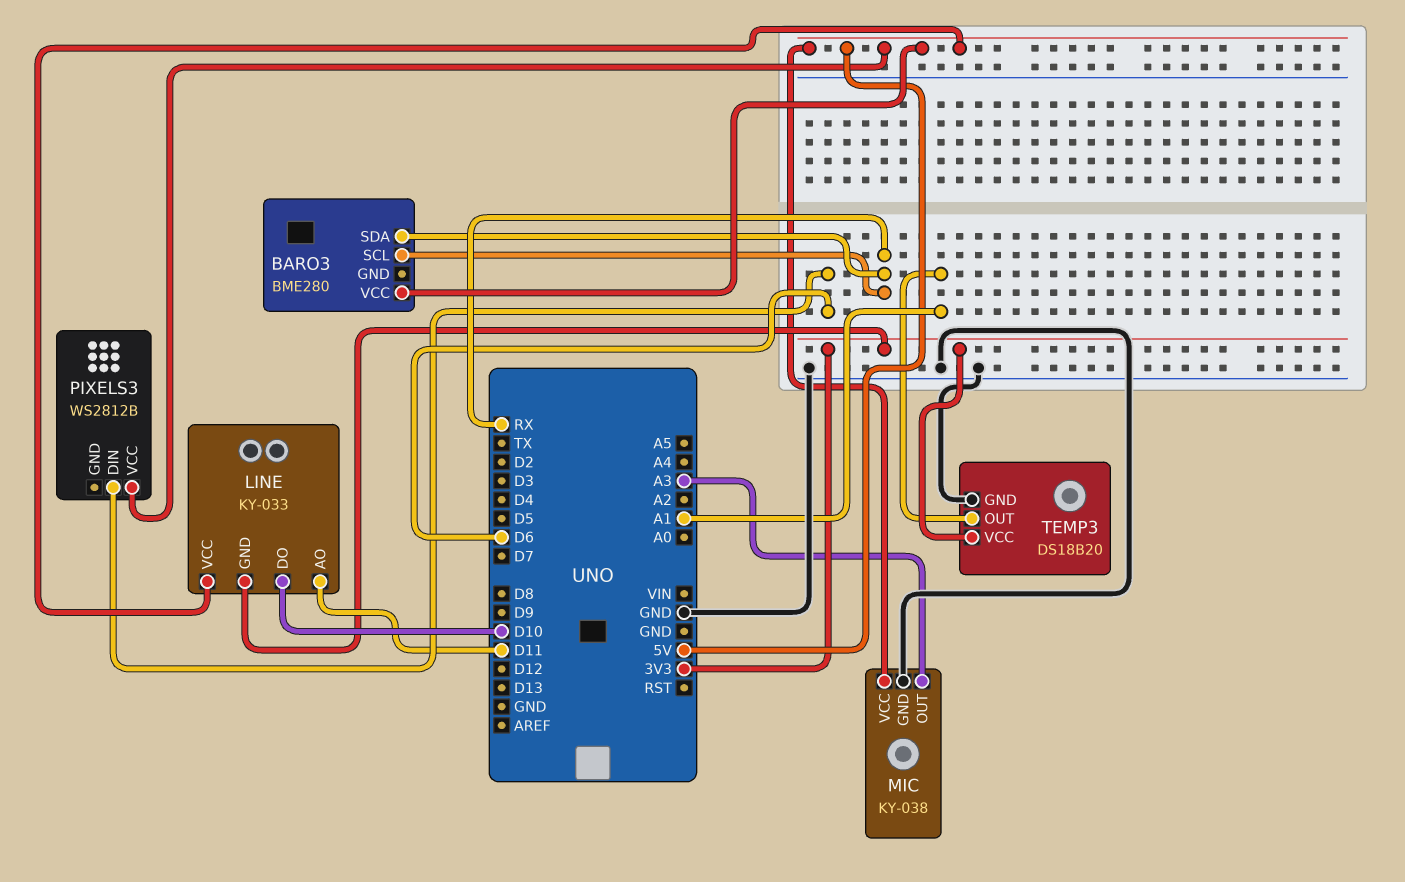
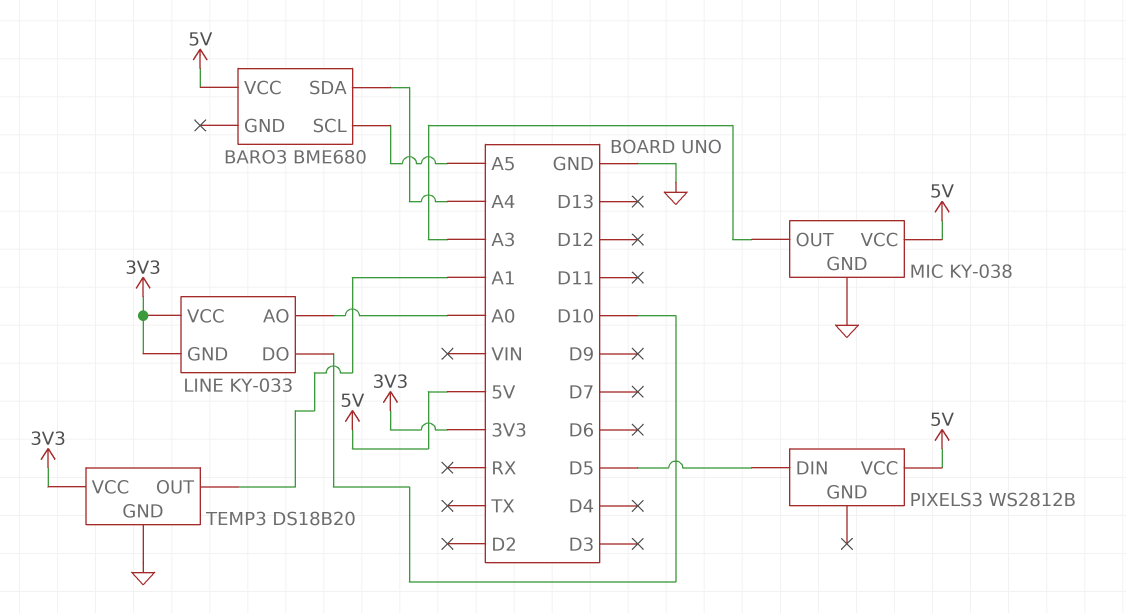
BARO3: BME280 -> BME680
BARO3 pin SCL: RX -> A5
BARO3 pin SDA: RX -> A4
LINE pin AO: D11 -> A0
LINE pin VCC: 5V -> 3V3
PIXELS3 pin DIN: D6 -> D5

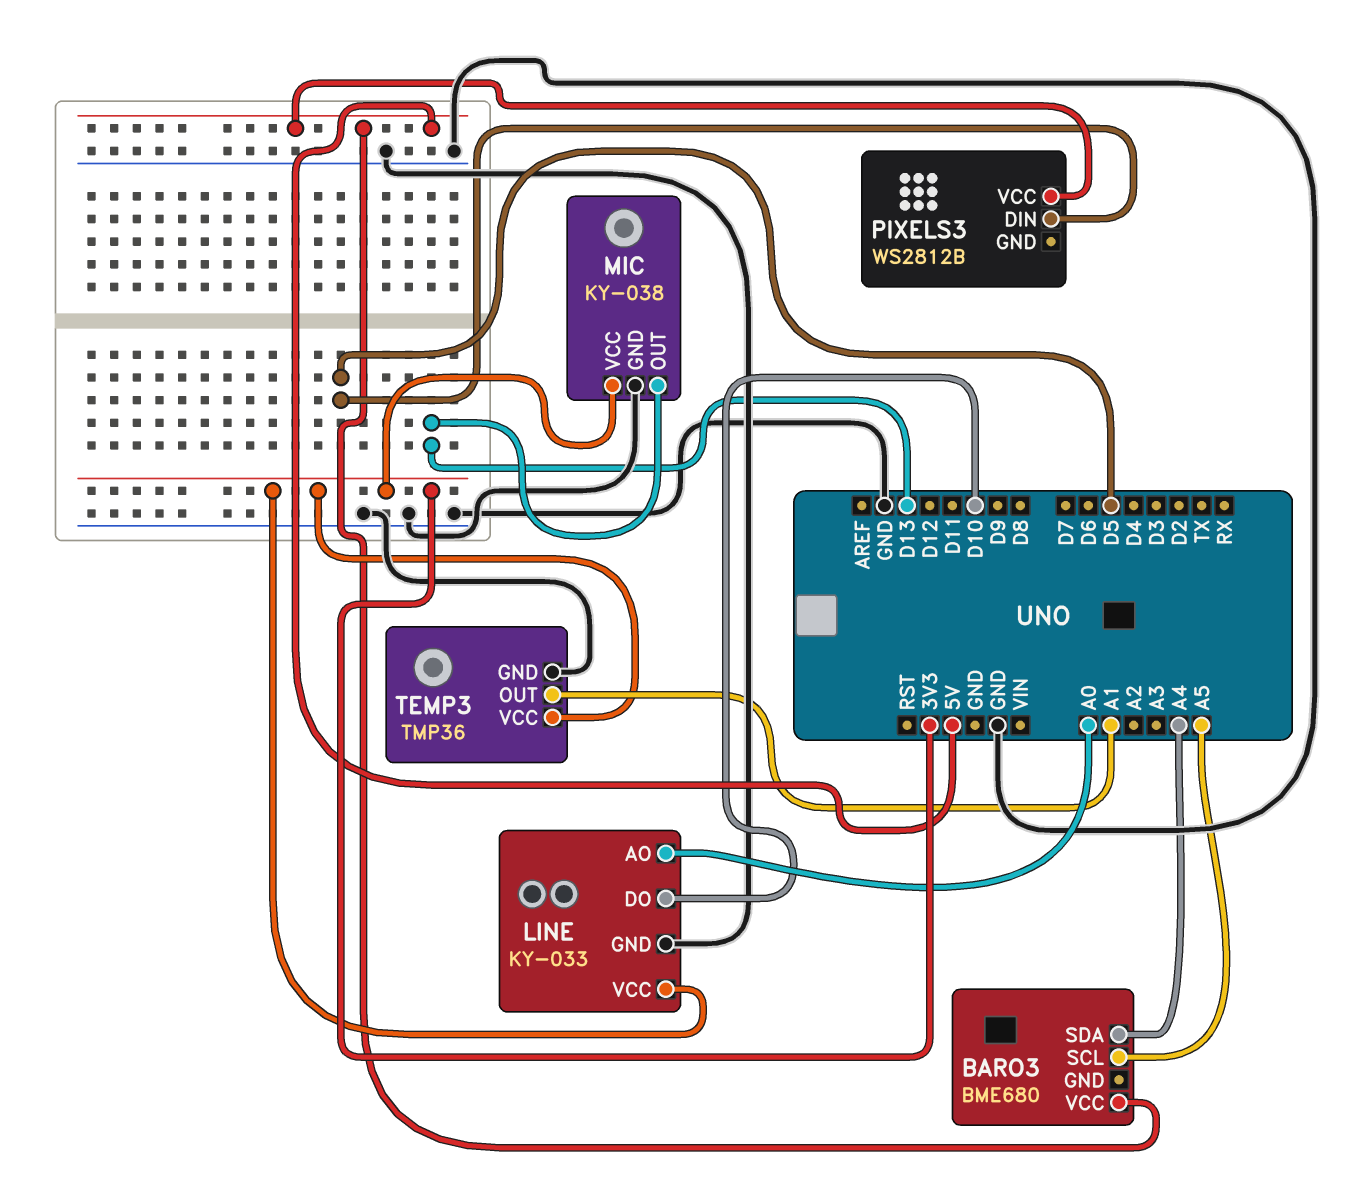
LINE pin GND: 3V3 -> GND
MIC pin OUT: A3 -> D13
MIC pin VCC: 5V -> 3V3
TEMP3: DS18B20 -> TMP36

